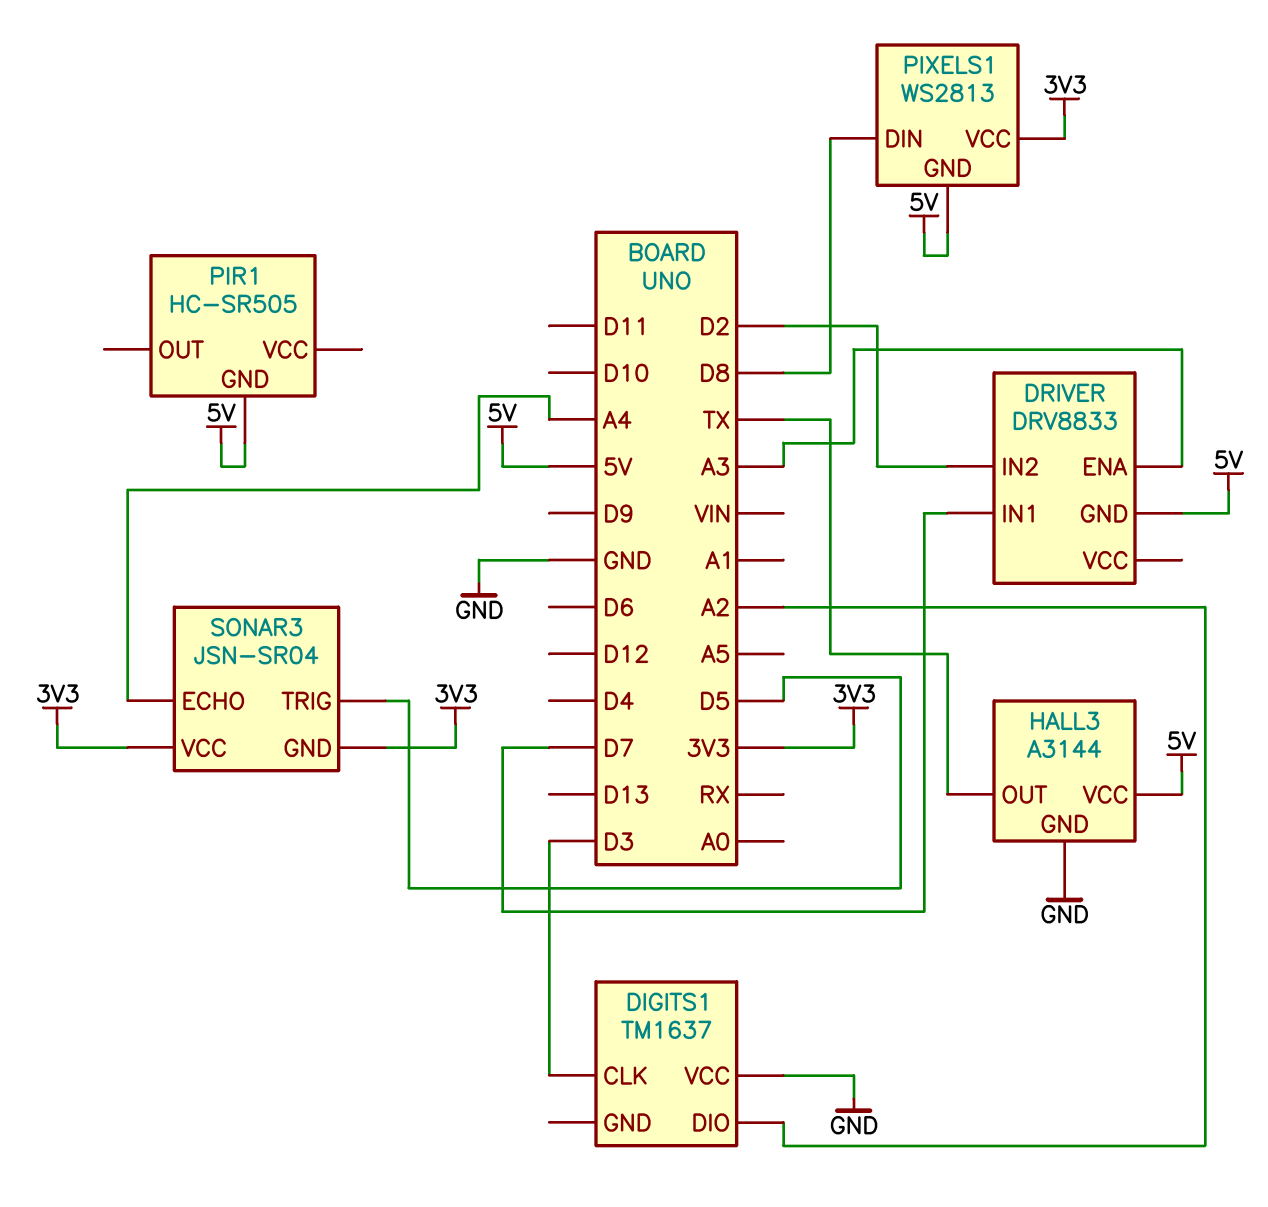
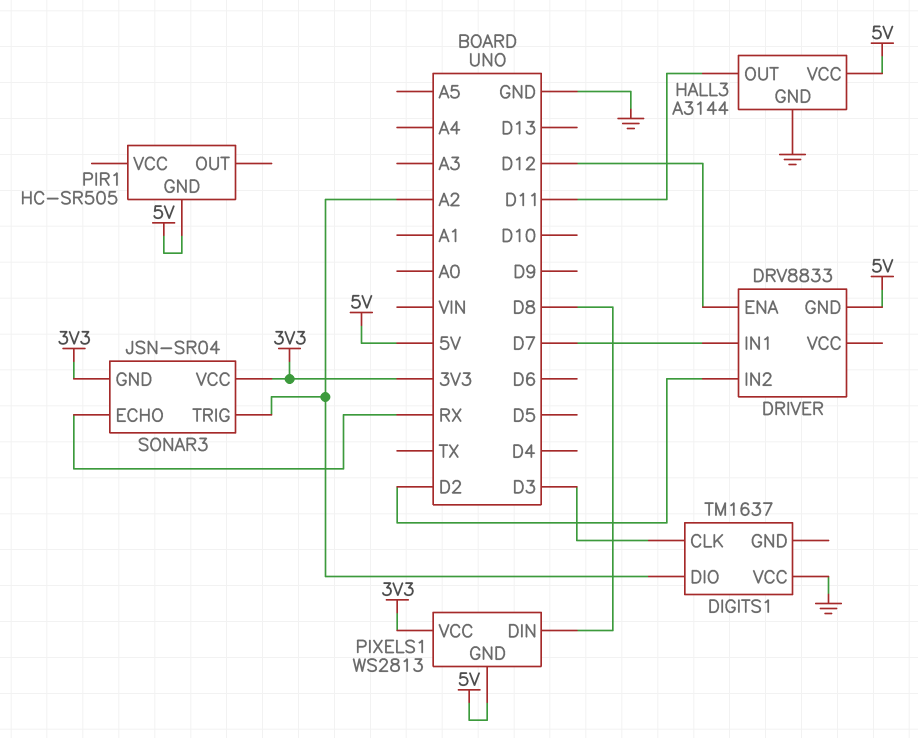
DRIVER pin ENA: A3 -> D12
HALL3 pin OUT: TX -> D11
SONAR3 pin ECHO: A4 -> RX
SONAR3 pin TRIG: D5 -> A2

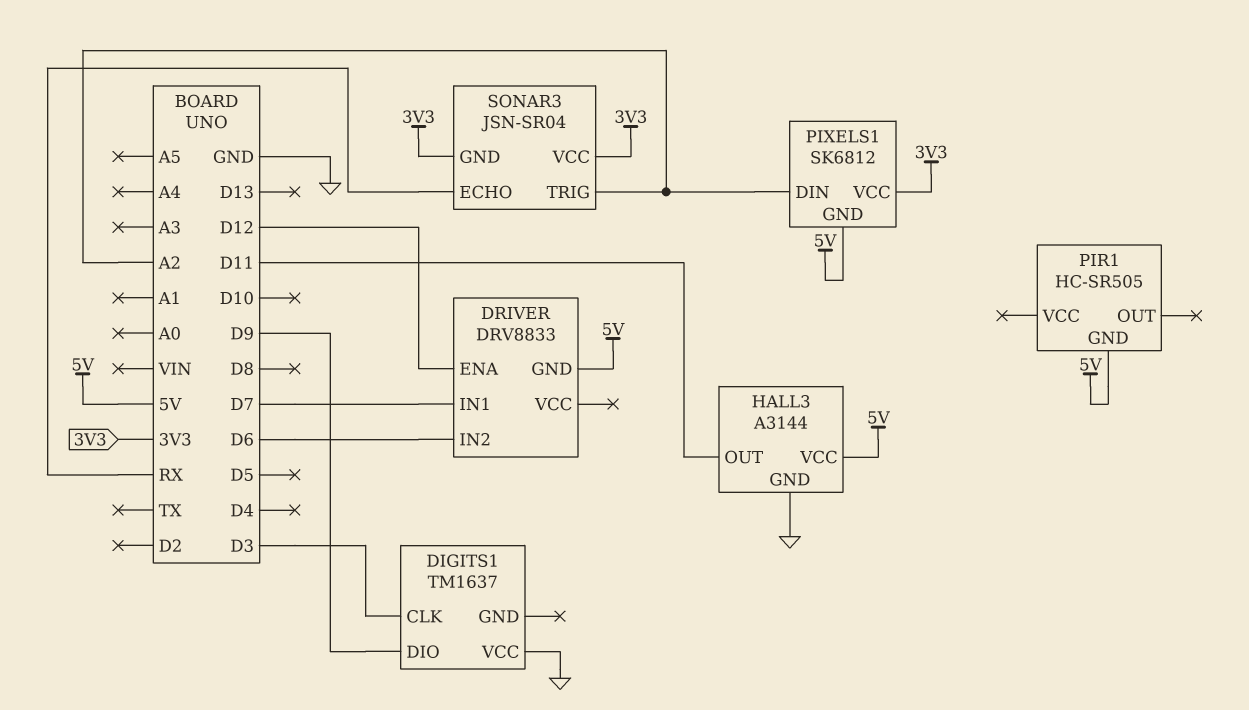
DIGITS1 pin DIO: A2 -> D9
DRIVER pin IN2: D2 -> D6
PIXELS1: WS2813 -> SK6812
PIXELS1 pin DIN: D8 -> A2

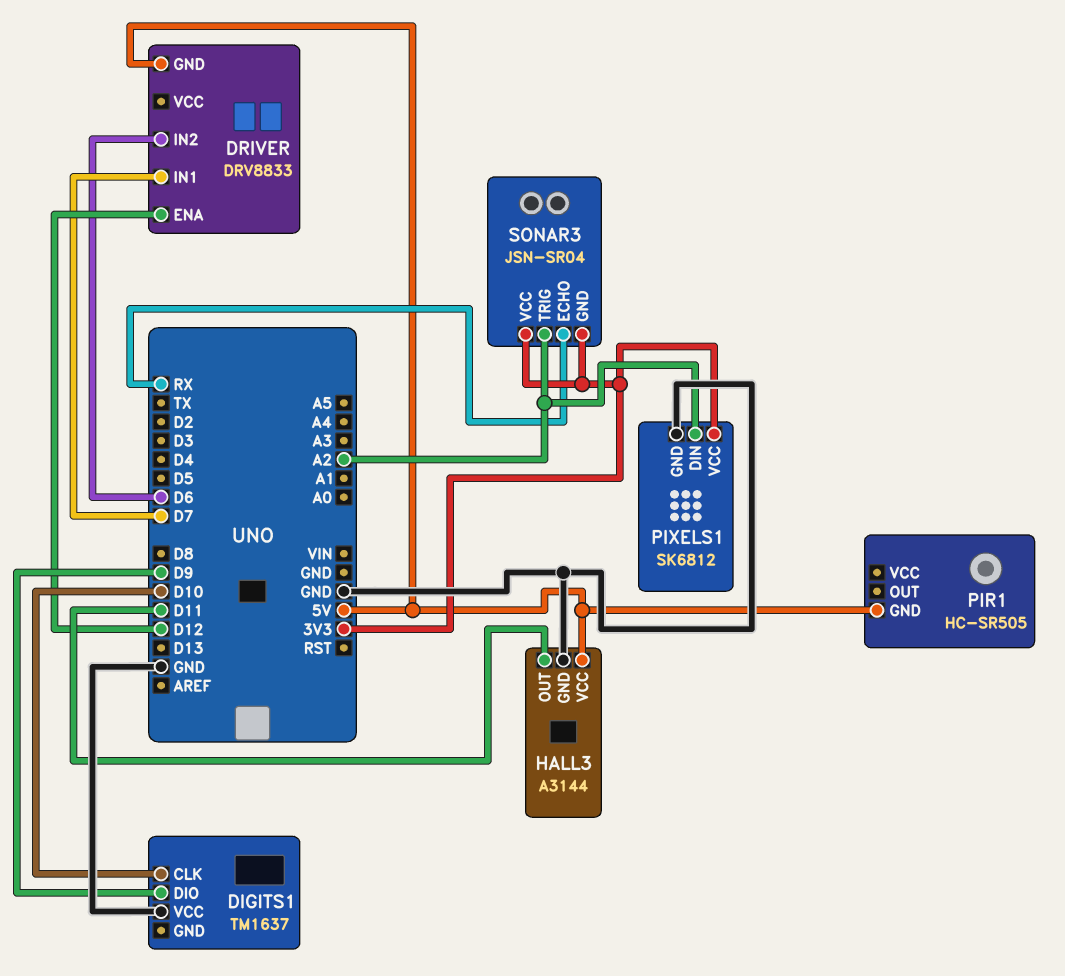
DIGITS1 pin CLK: D3 -> D10
PIXELS1 pin GND: 5V -> GND

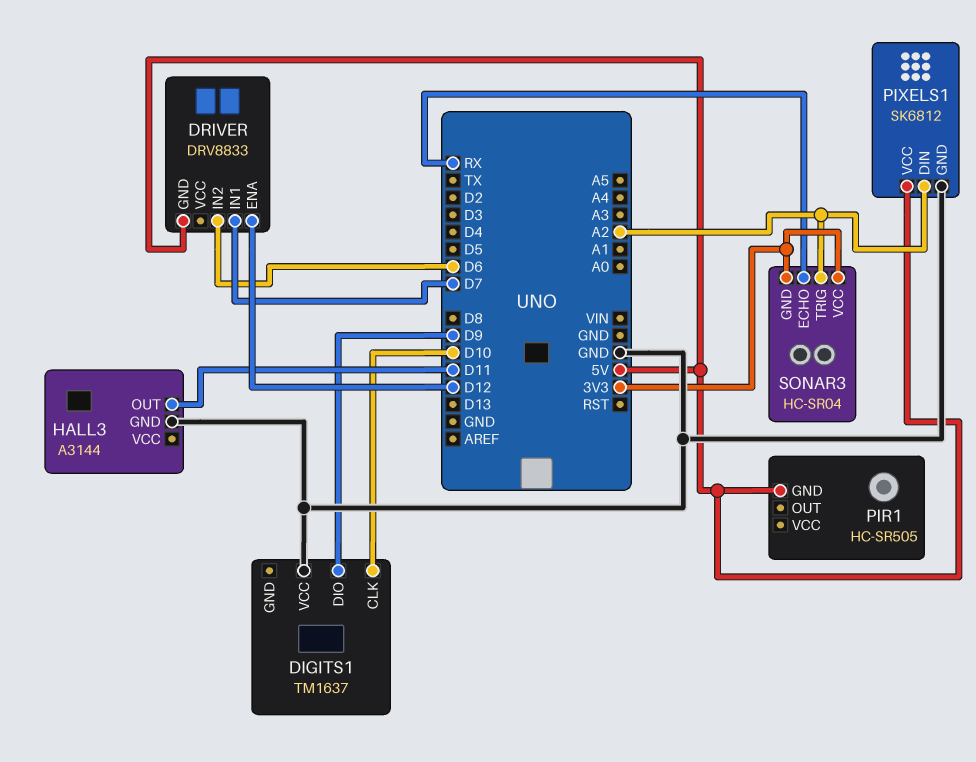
HALL3 pin VCC: 5V -> none
PIXELS1 pin VCC: 3V3 -> 5V
SONAR3: JSN-SR04 -> HC-SR04

